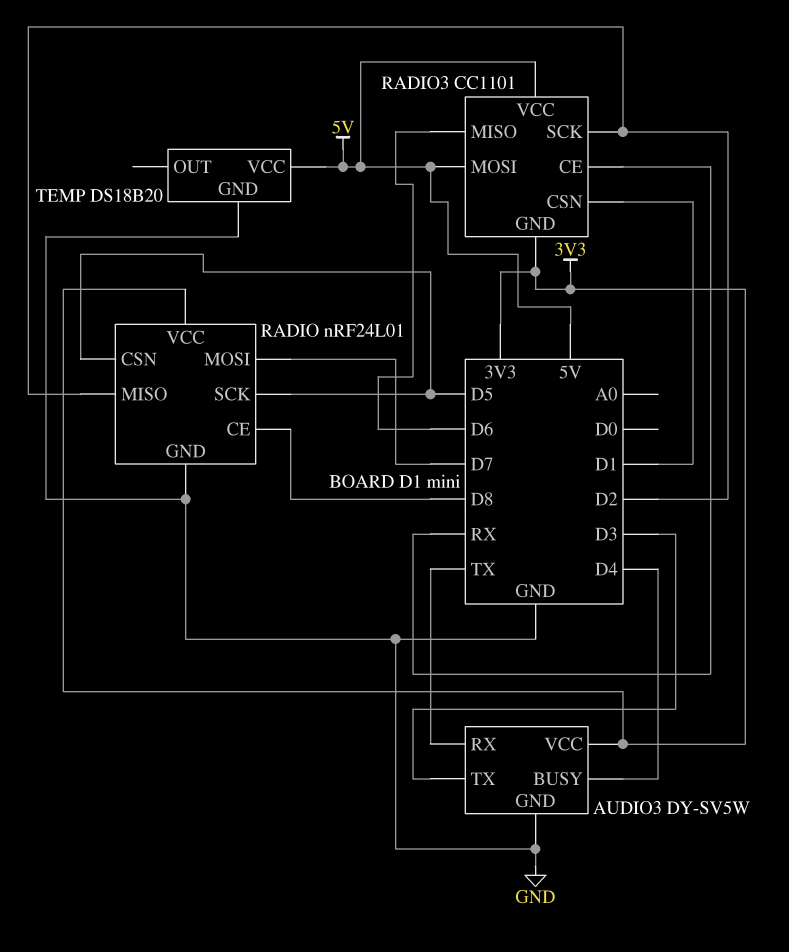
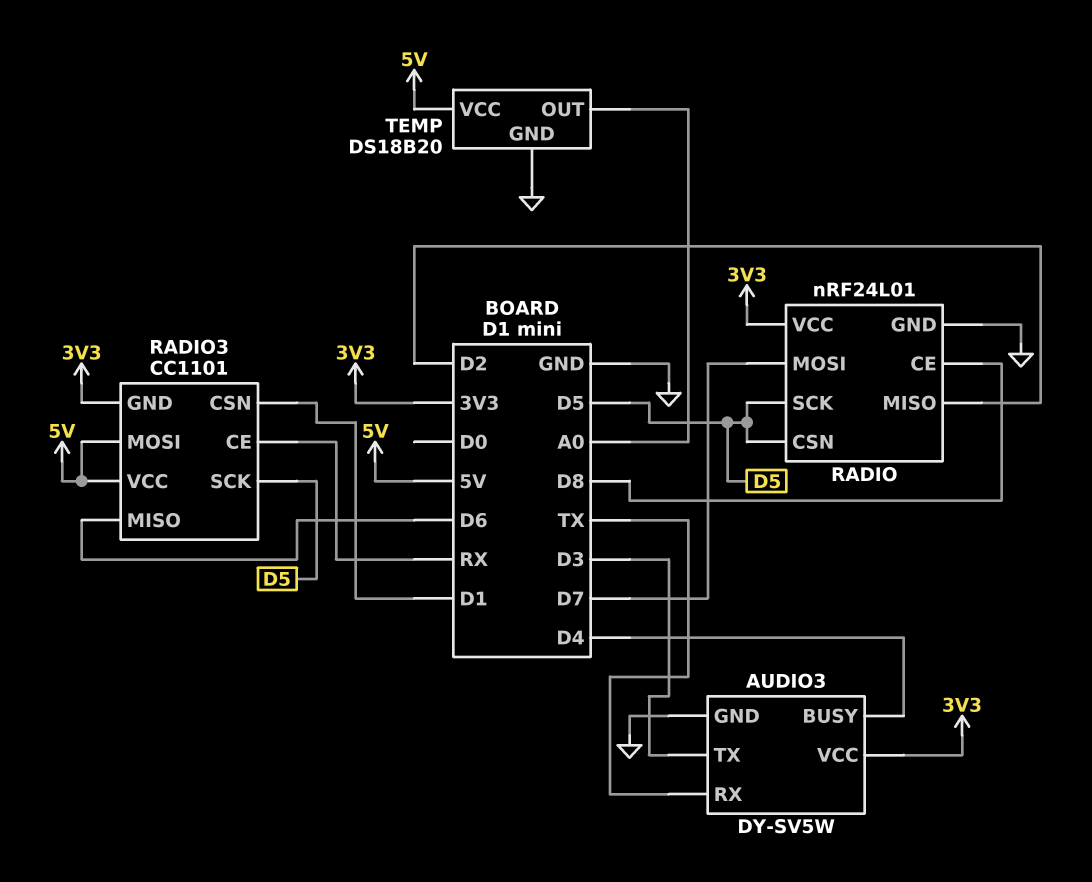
RADIO3 pin SCK: D2 -> D5
TEMP pin OUT: none -> A0

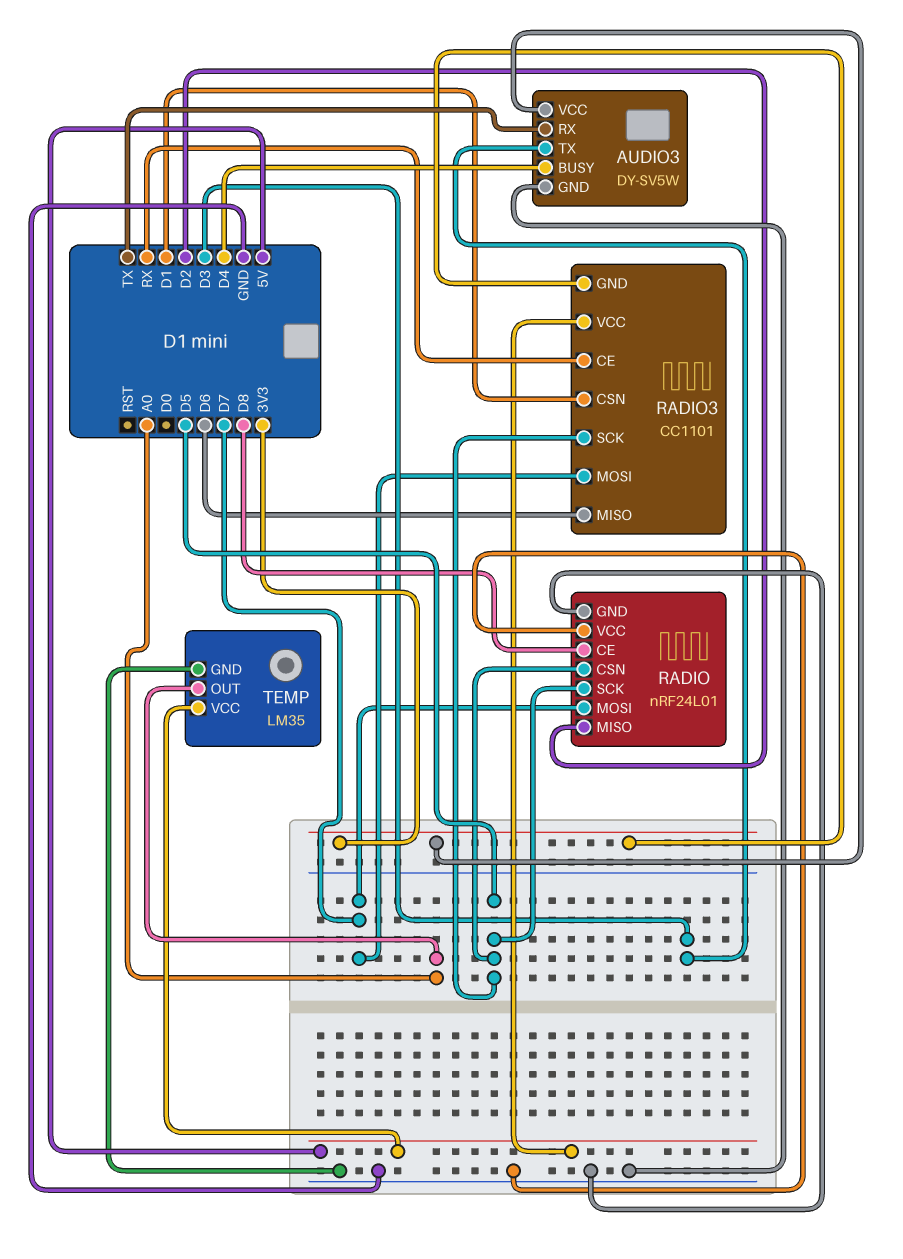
RADIO pin VCC: 3V3 -> GND
RADIO3 pin MOSI: 5V -> D7
TEMP: DS18B20 -> LM35

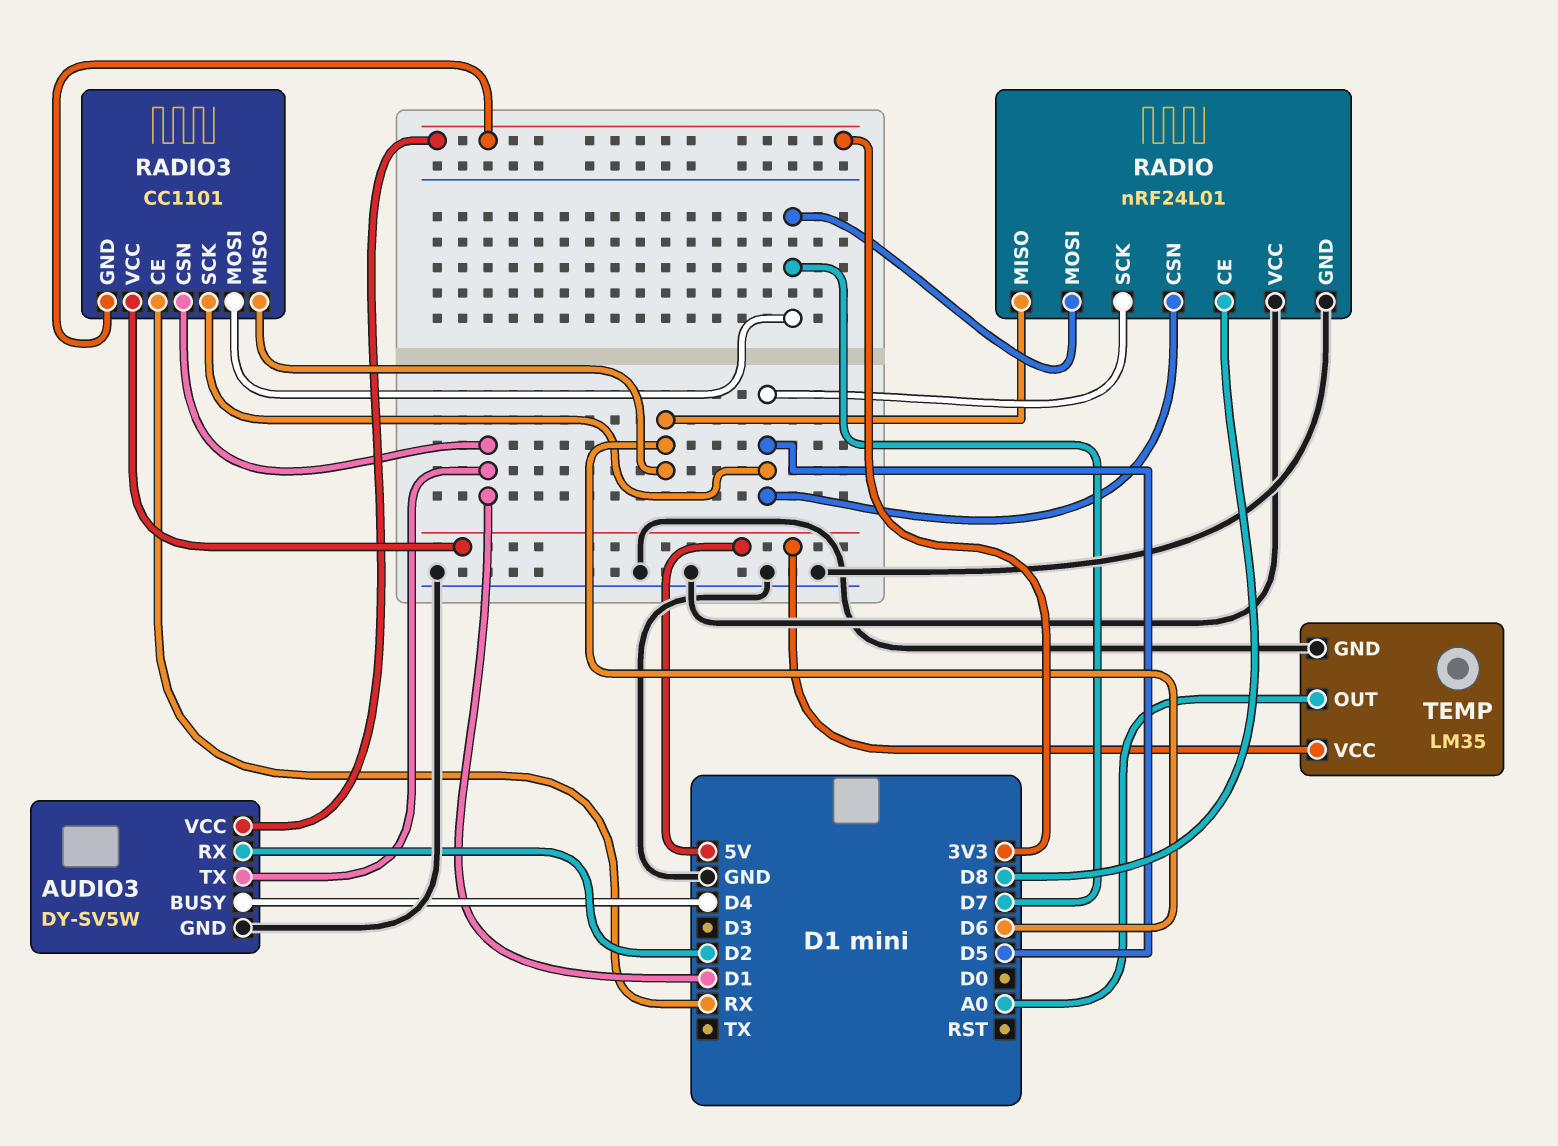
AUDIO3 pin RX: TX -> D2
AUDIO3 pin TX: D3 -> D1
RADIO pin MISO: D2 -> D6

